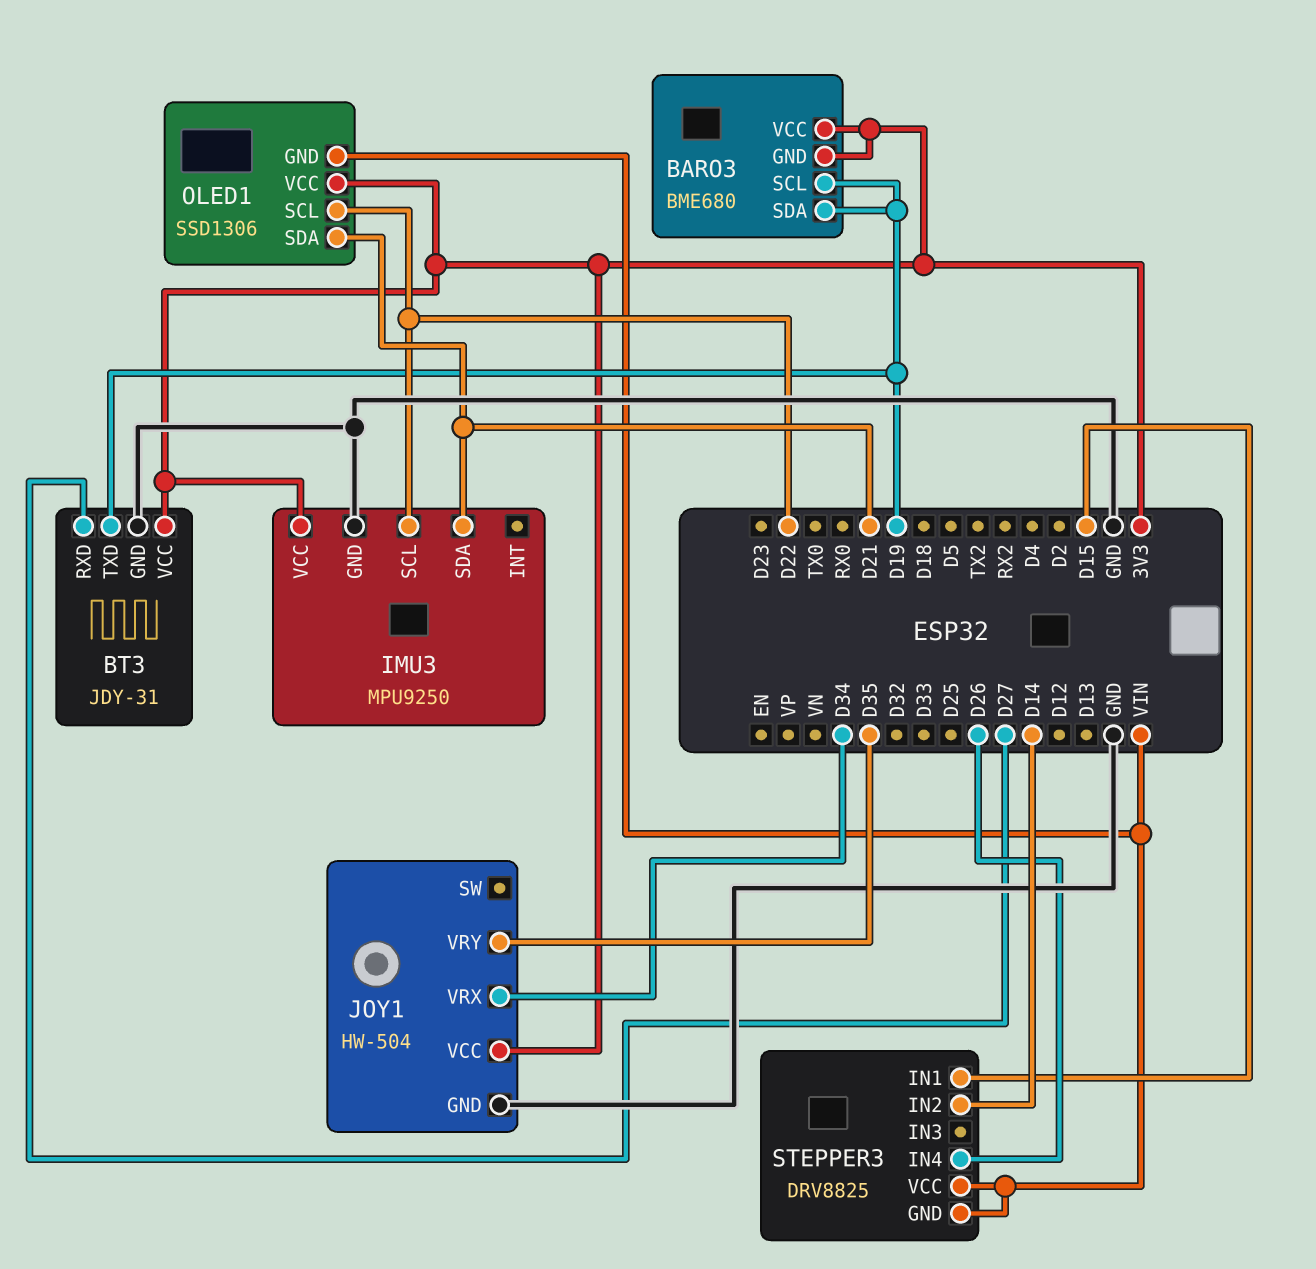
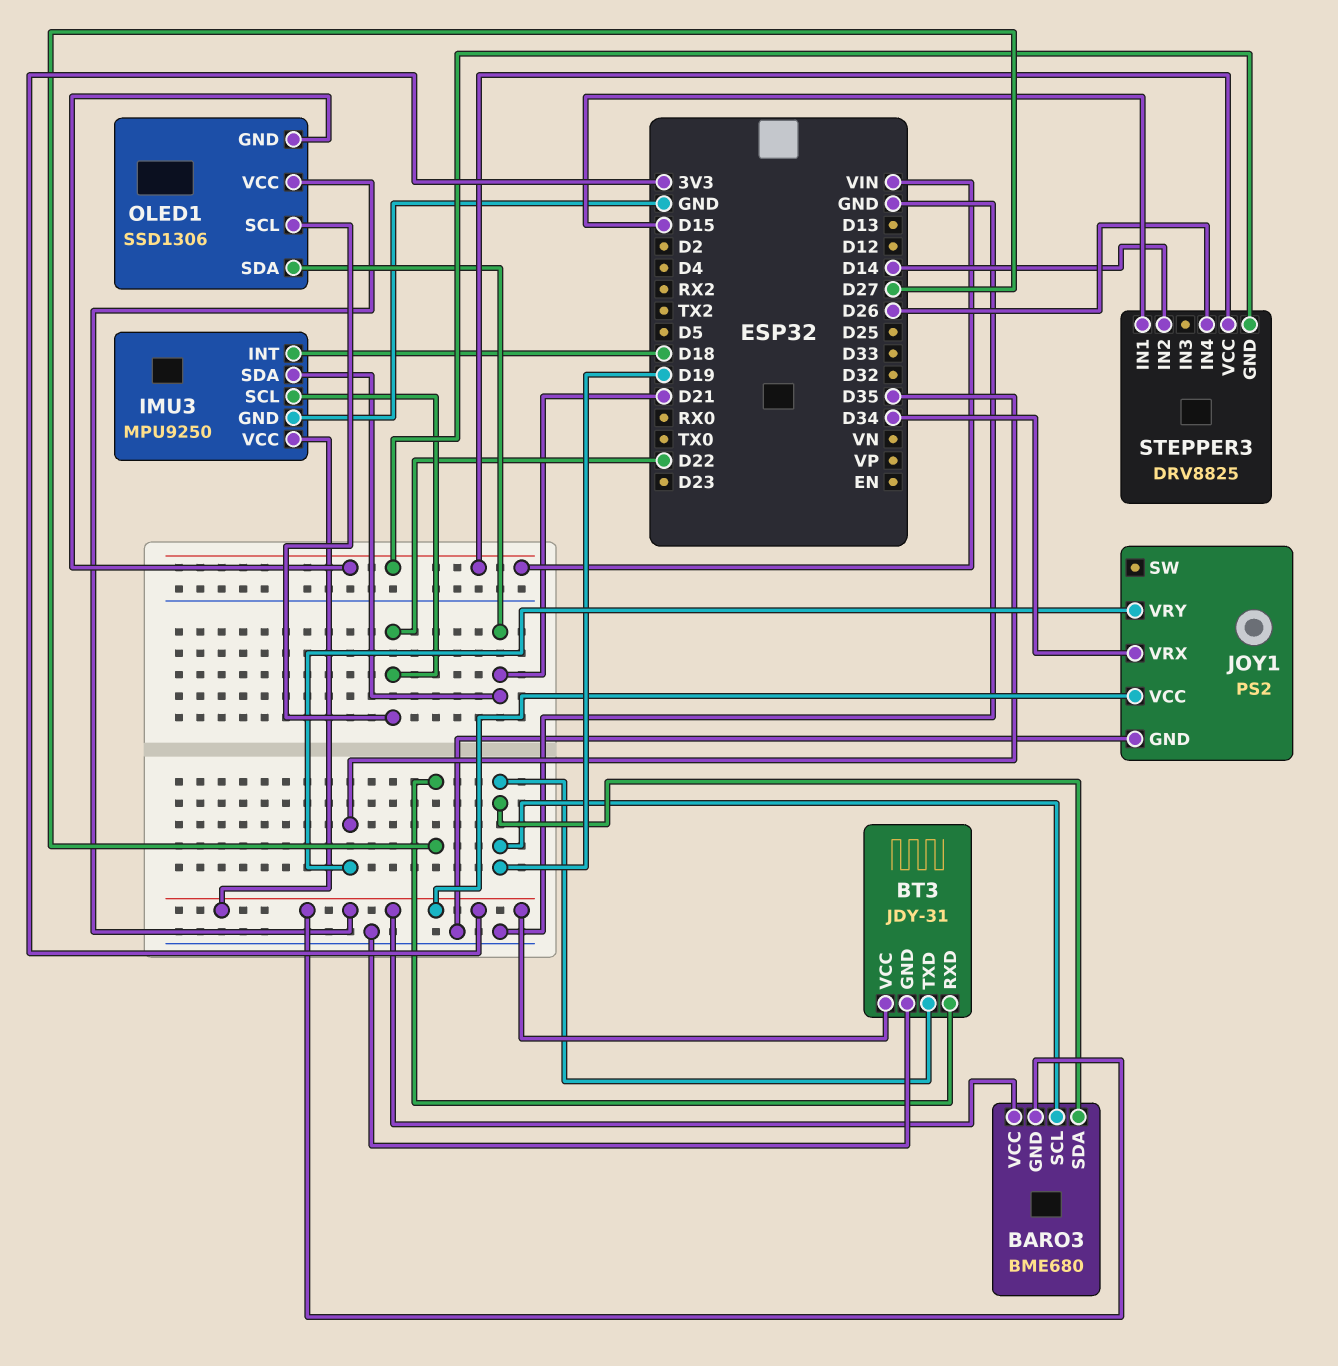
IMU3 pin INT: none -> D18
JOY1: HW-504 -> PS2

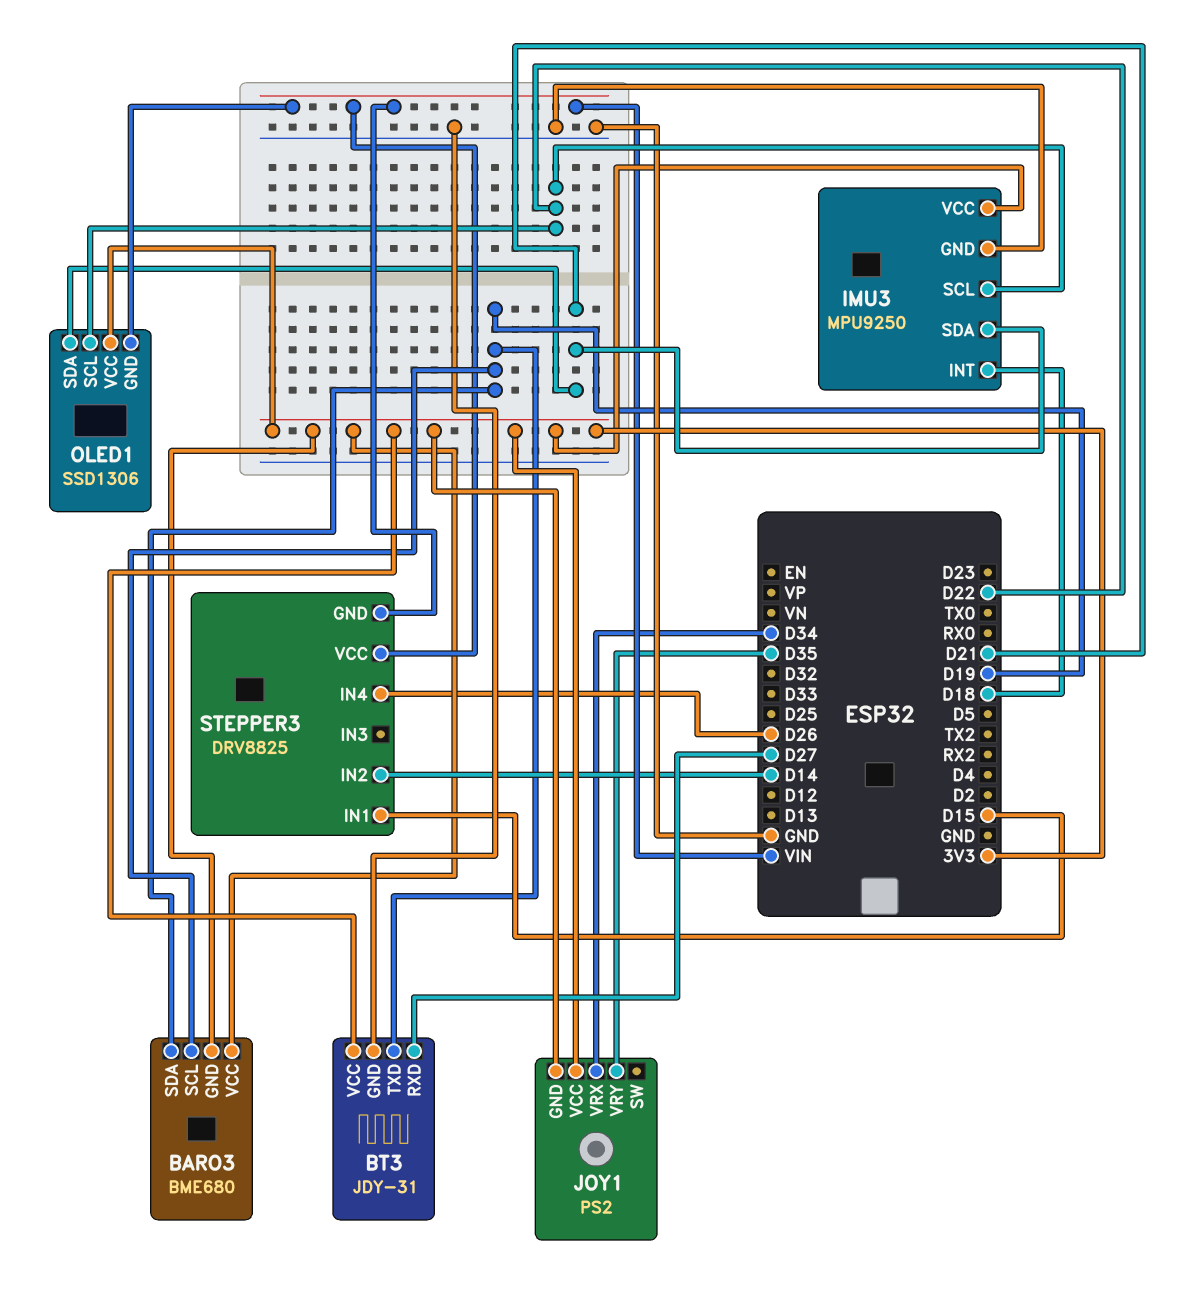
JOY1 pin GND: GND -> 3V3

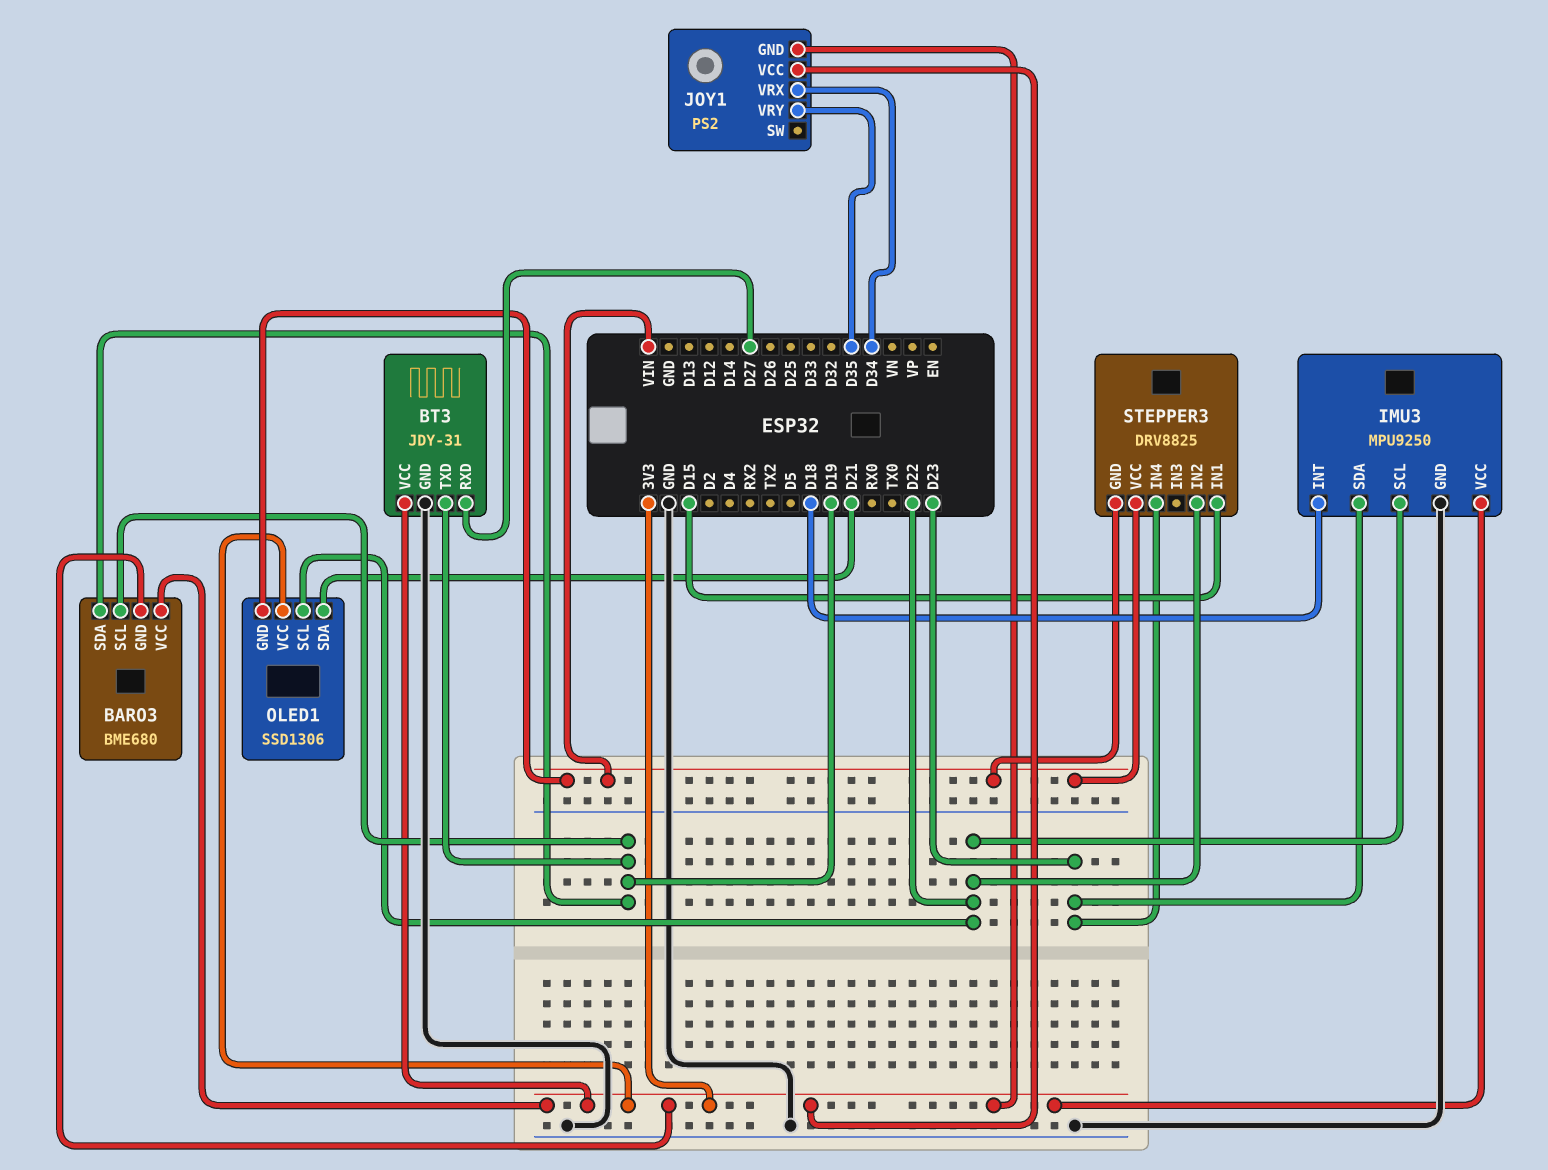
IMU3 pin SDA: D21 -> D23
STEPPER3 pin IN2: D14 -> D22
STEPPER3 pin IN4: D26 -> D23

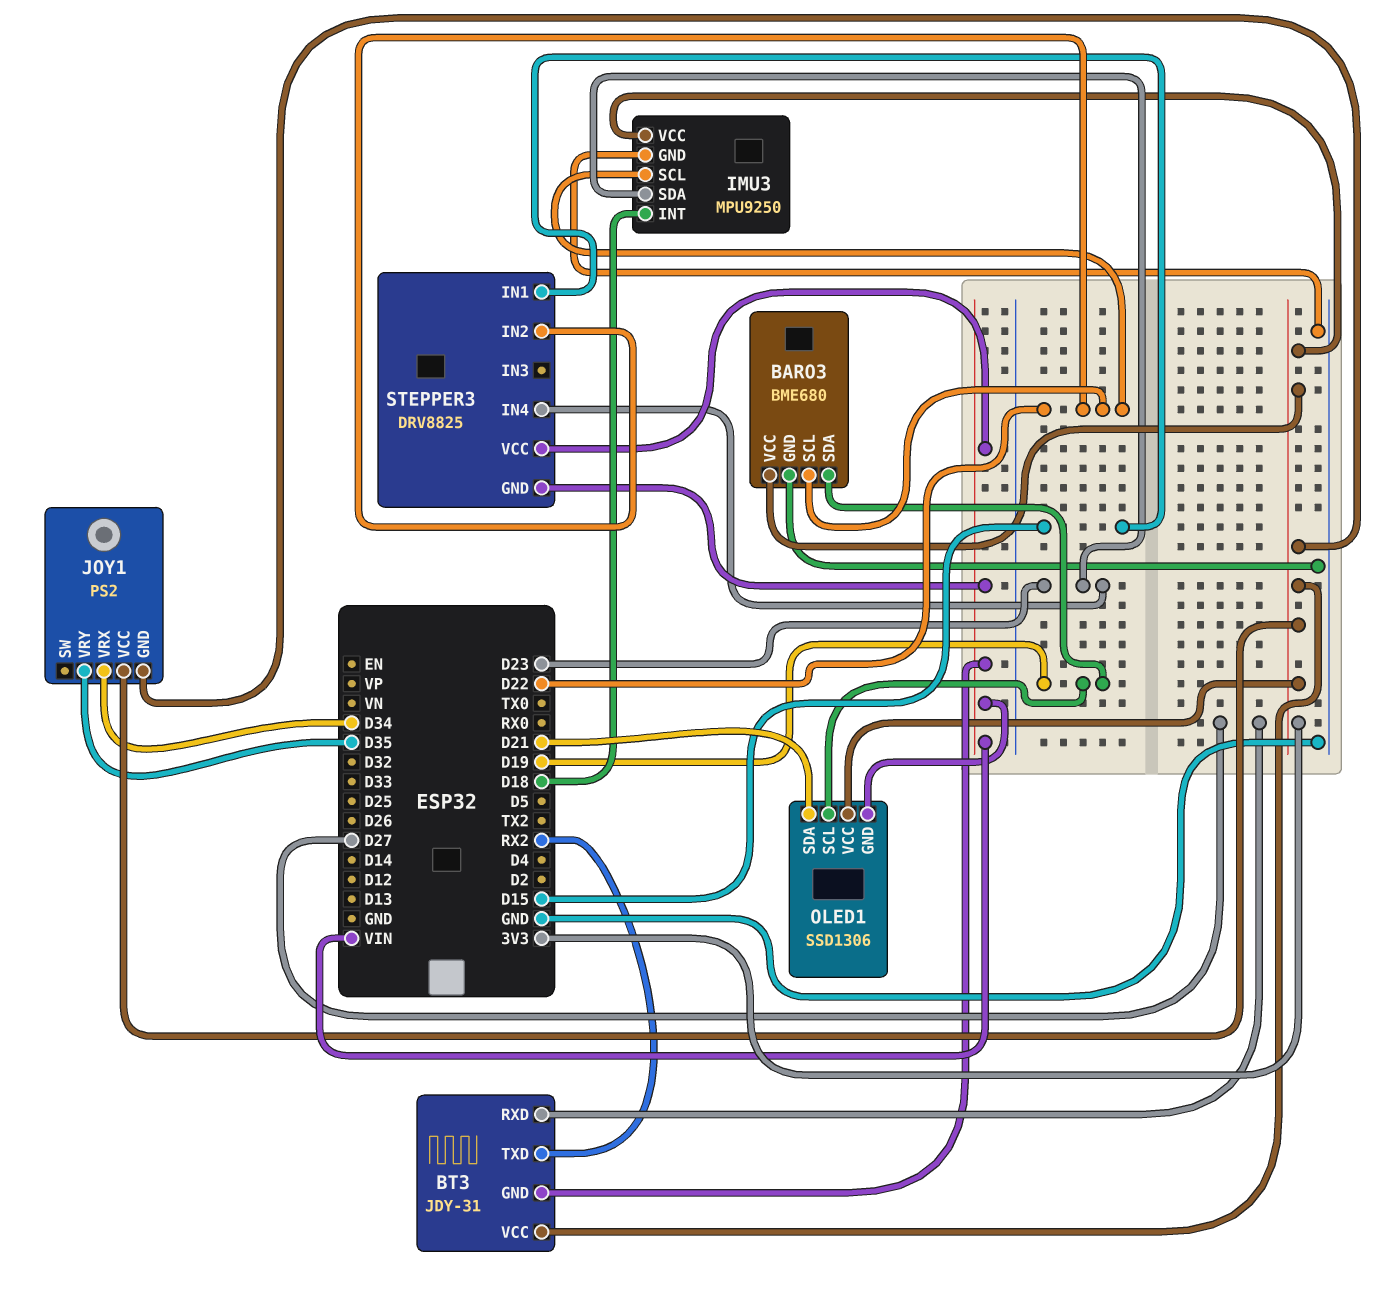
BARO3 pin GND: 3V3 -> GND
BARO3 pin SCL: D19 -> D22
BT3 pin GND: GND -> VIN
BT3 pin TXD: D19 -> RX2
OLED1 pin SCL: D22 -> D19

